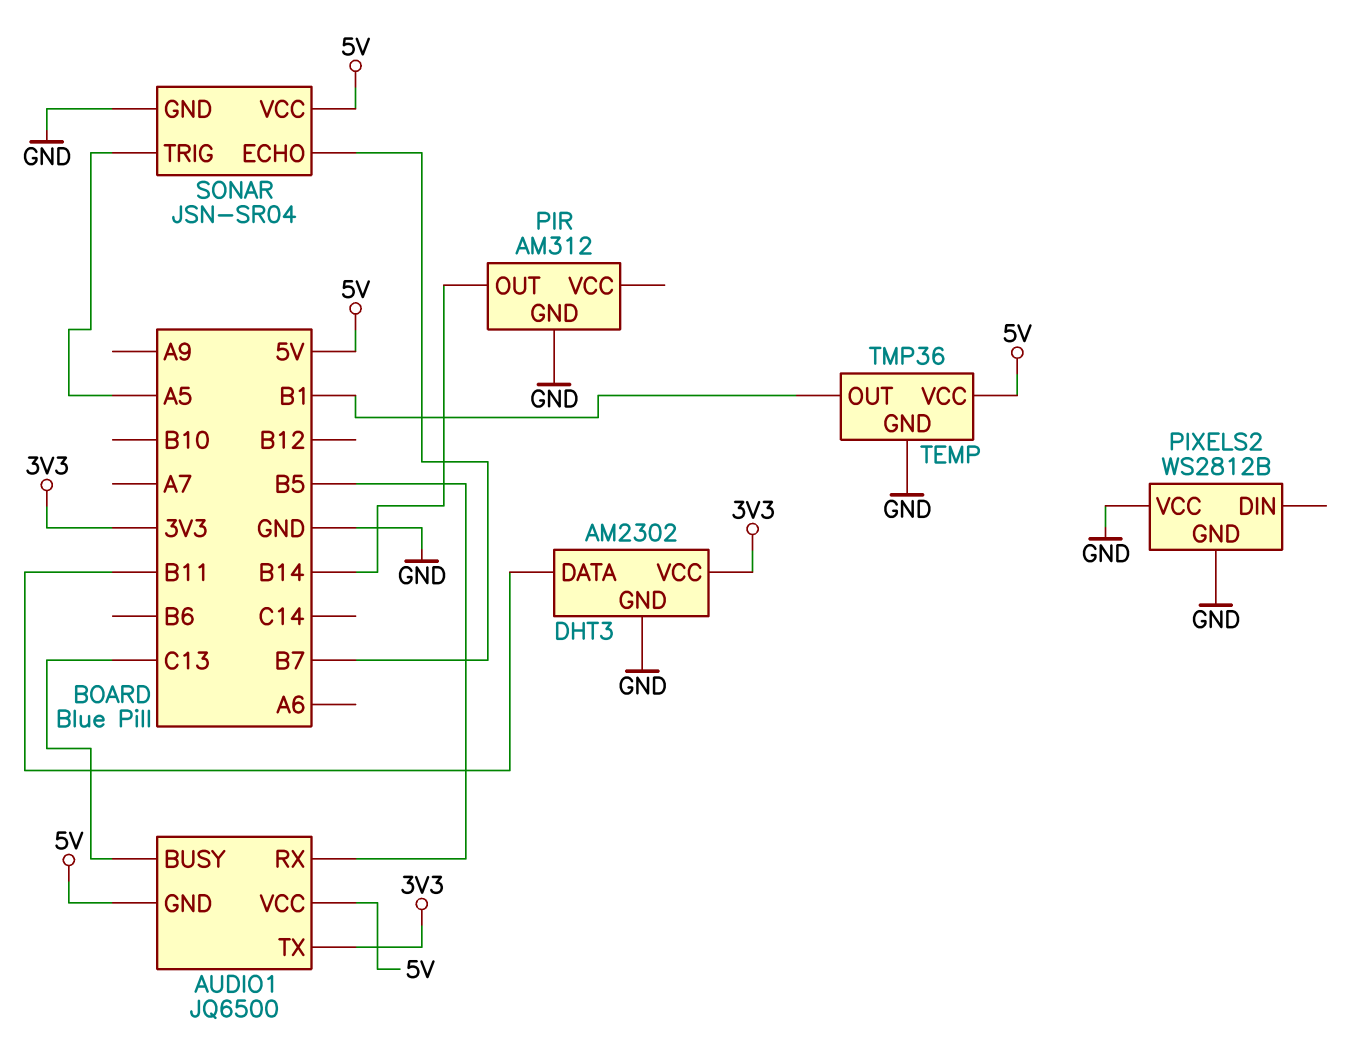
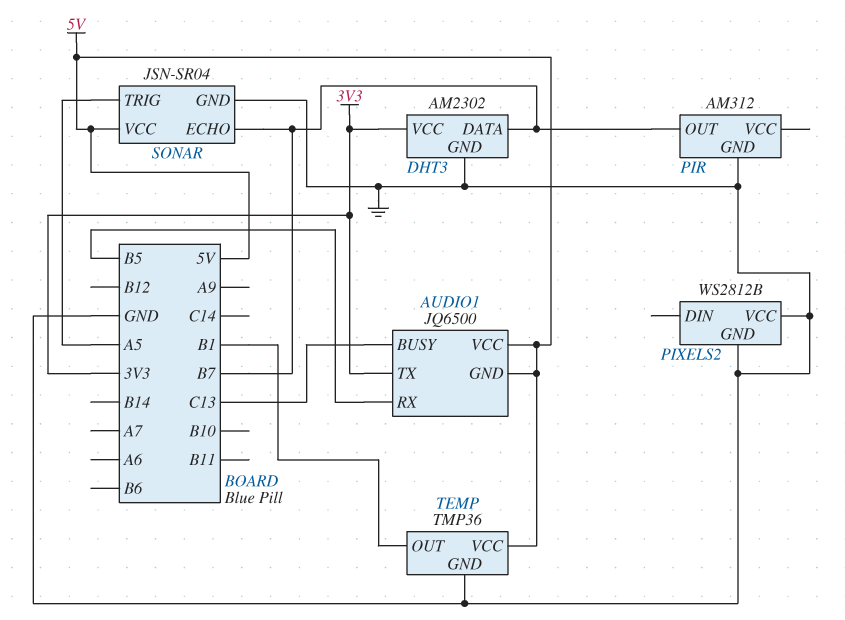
DHT3 pin DATA: B11 -> B7
PIR pin OUT: B14 -> B7

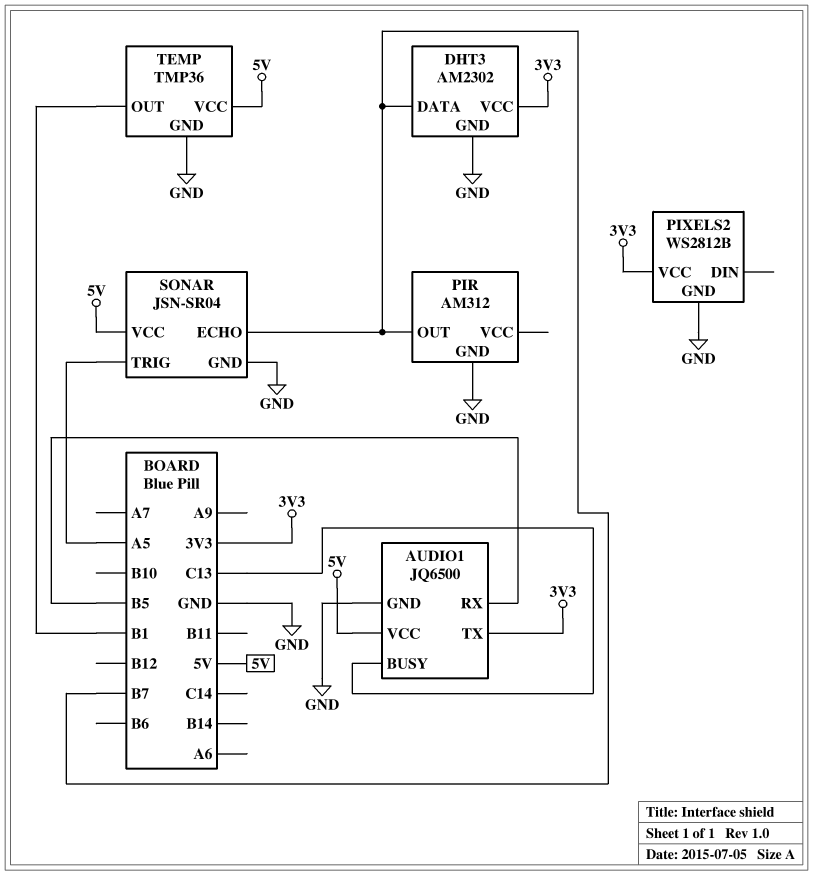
AUDIO1 pin GND: 5V -> GND
PIXELS2 pin VCC: GND -> 3V3

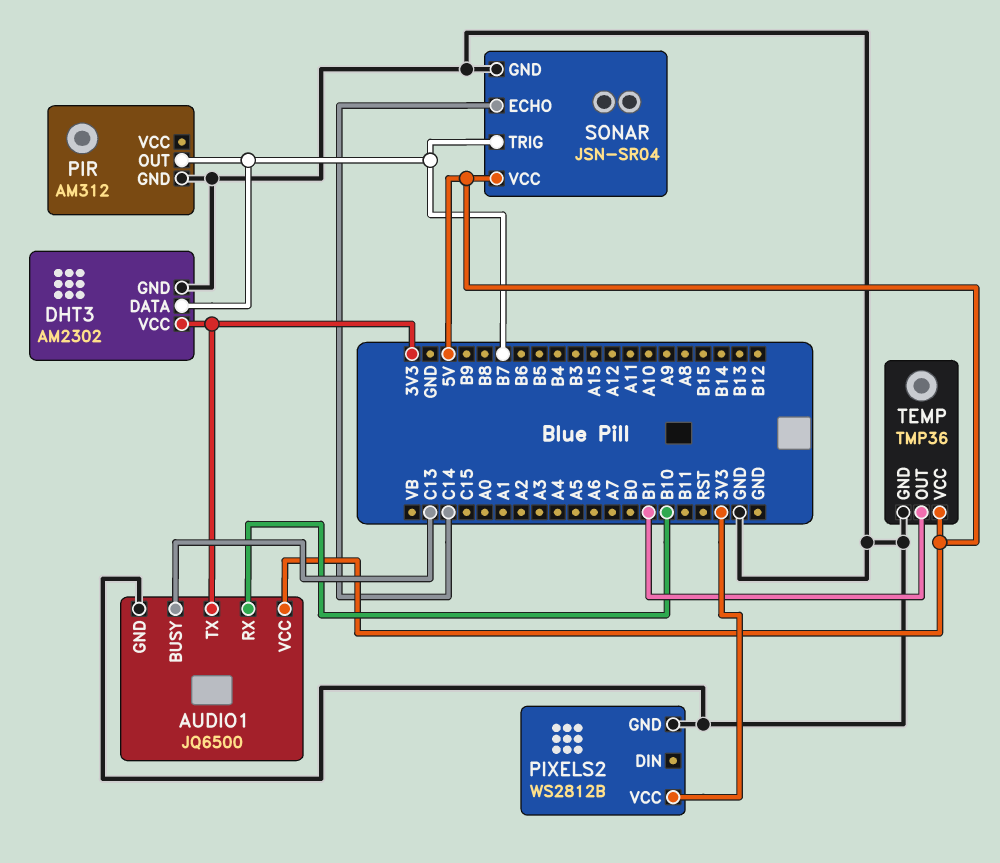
AUDIO1 pin RX: B5 -> B10
SONAR pin ECHO: B7 -> C14
SONAR pin TRIG: A5 -> B7

